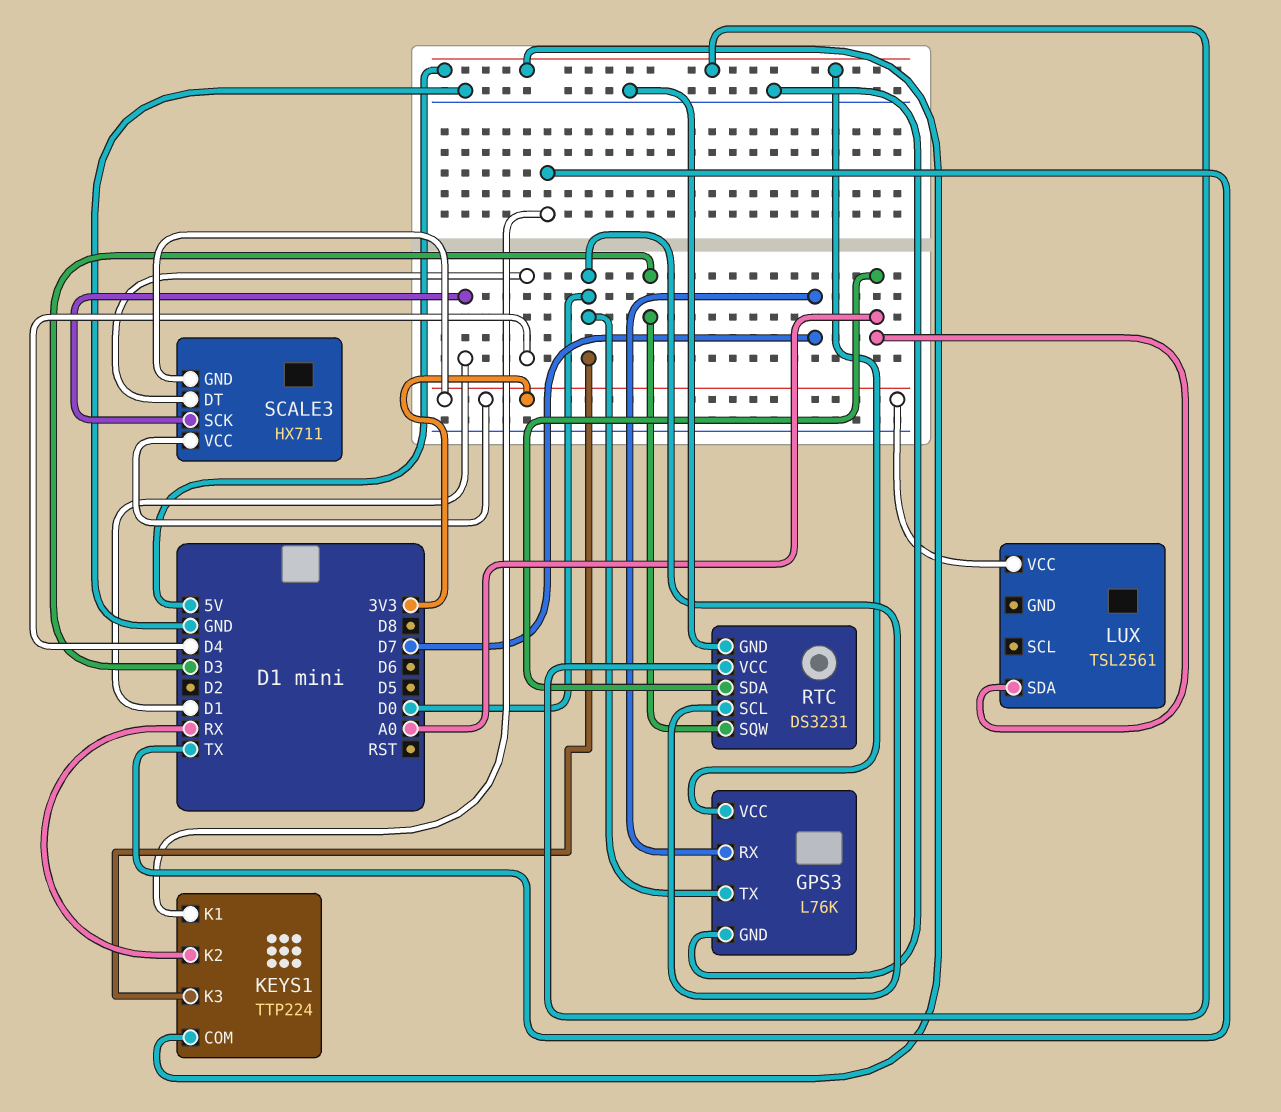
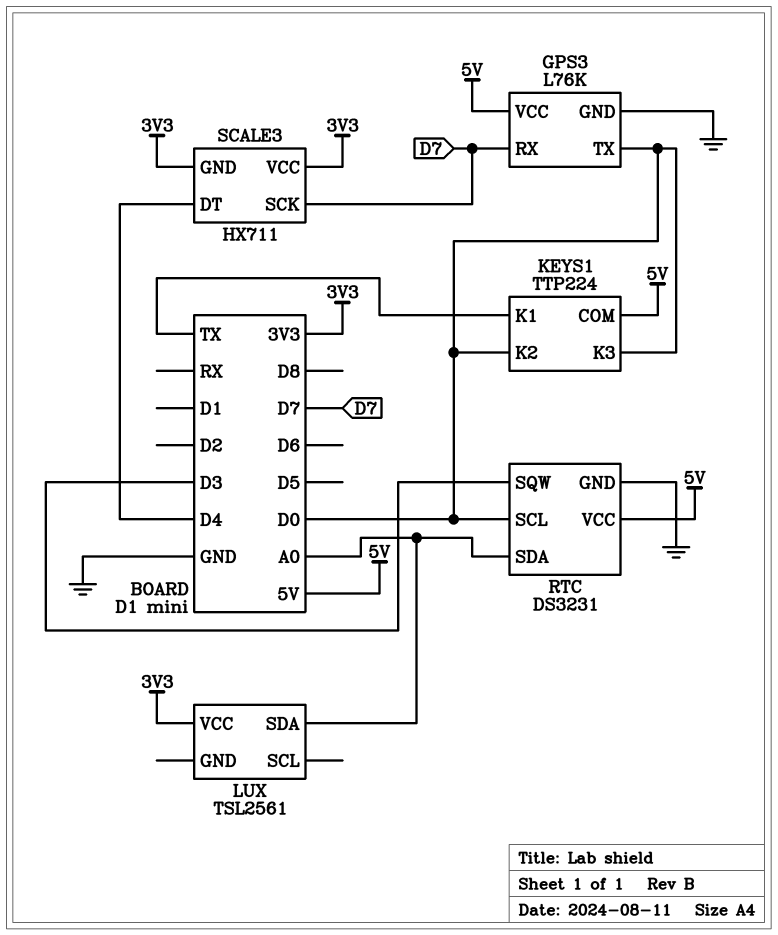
KEYS1 pin K2: RX -> D0
SCALE3 pin SCK: D1 -> D7

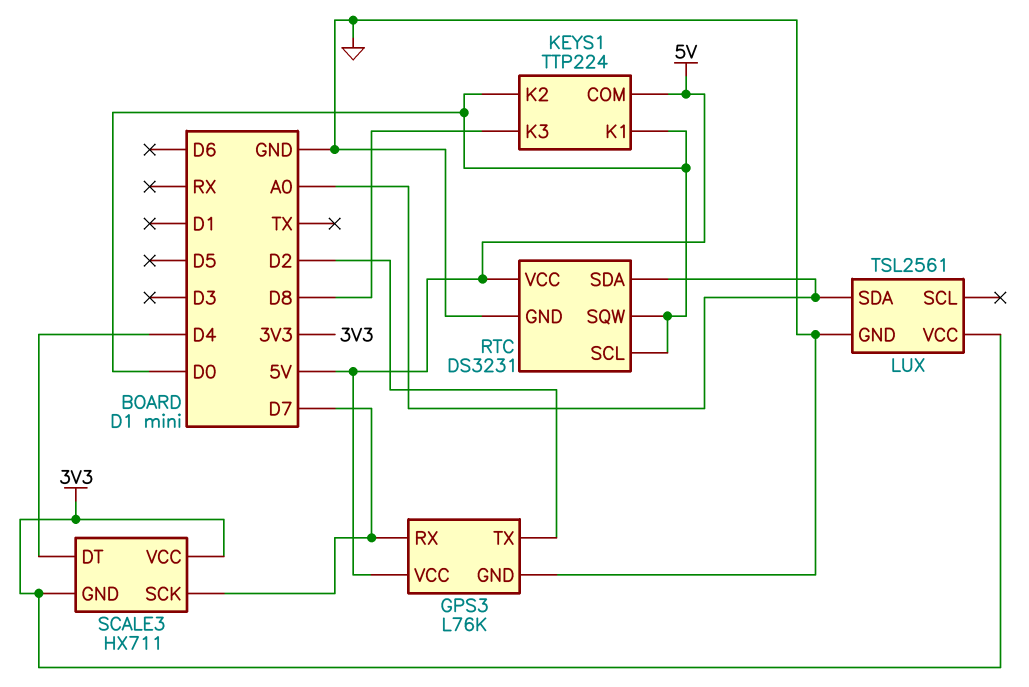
GPS3 pin TX: D0 -> D2
KEYS1 pin K1: TX -> D0
KEYS1 pin K3: D0 -> D8
LUX pin GND: none -> GND
RTC pin SQW: D3 -> D0

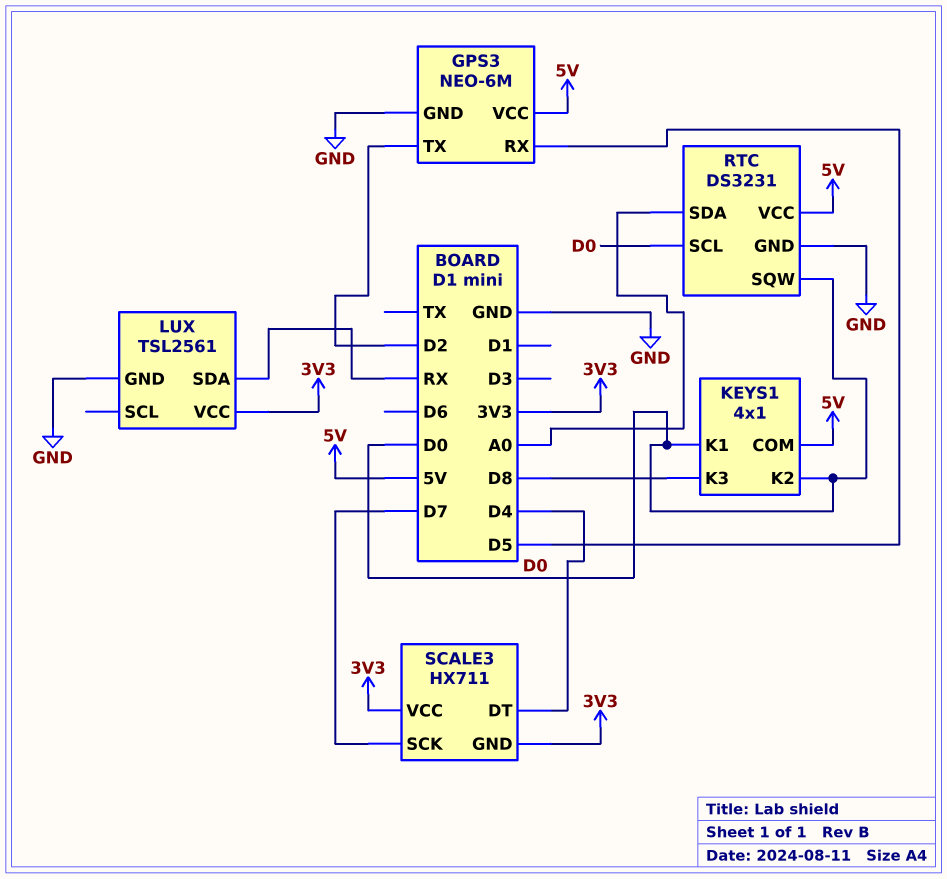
GPS3: L76K -> NEO-6M
GPS3 pin RX: D7 -> D5
KEYS1: TTP224 -> 4x1
LUX pin SDA: A0 -> RX

